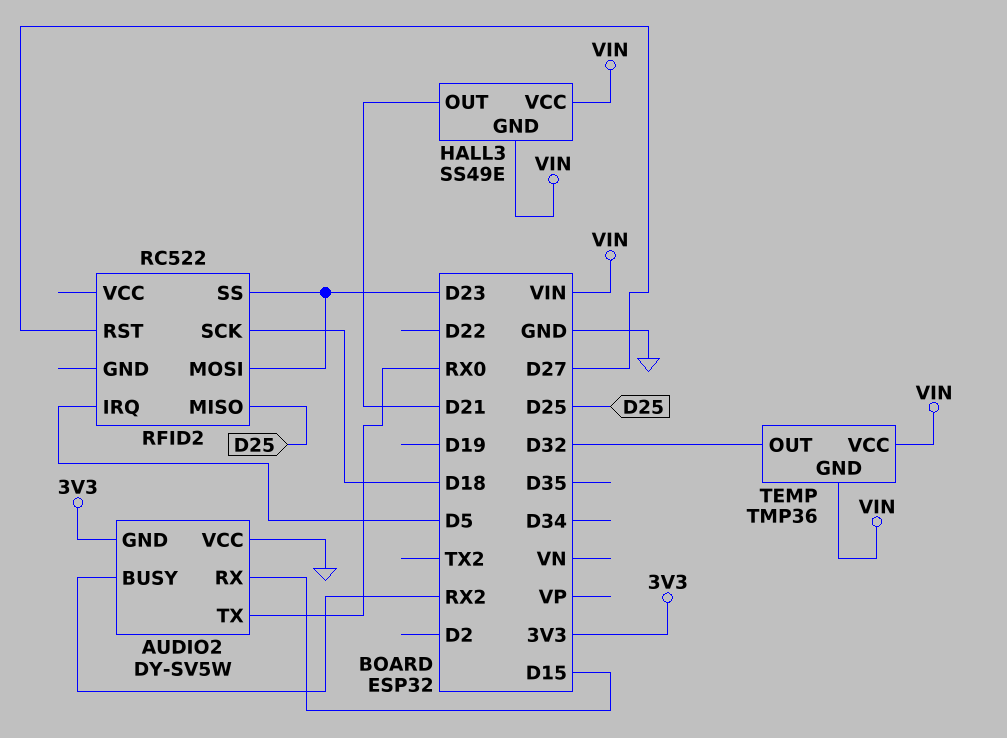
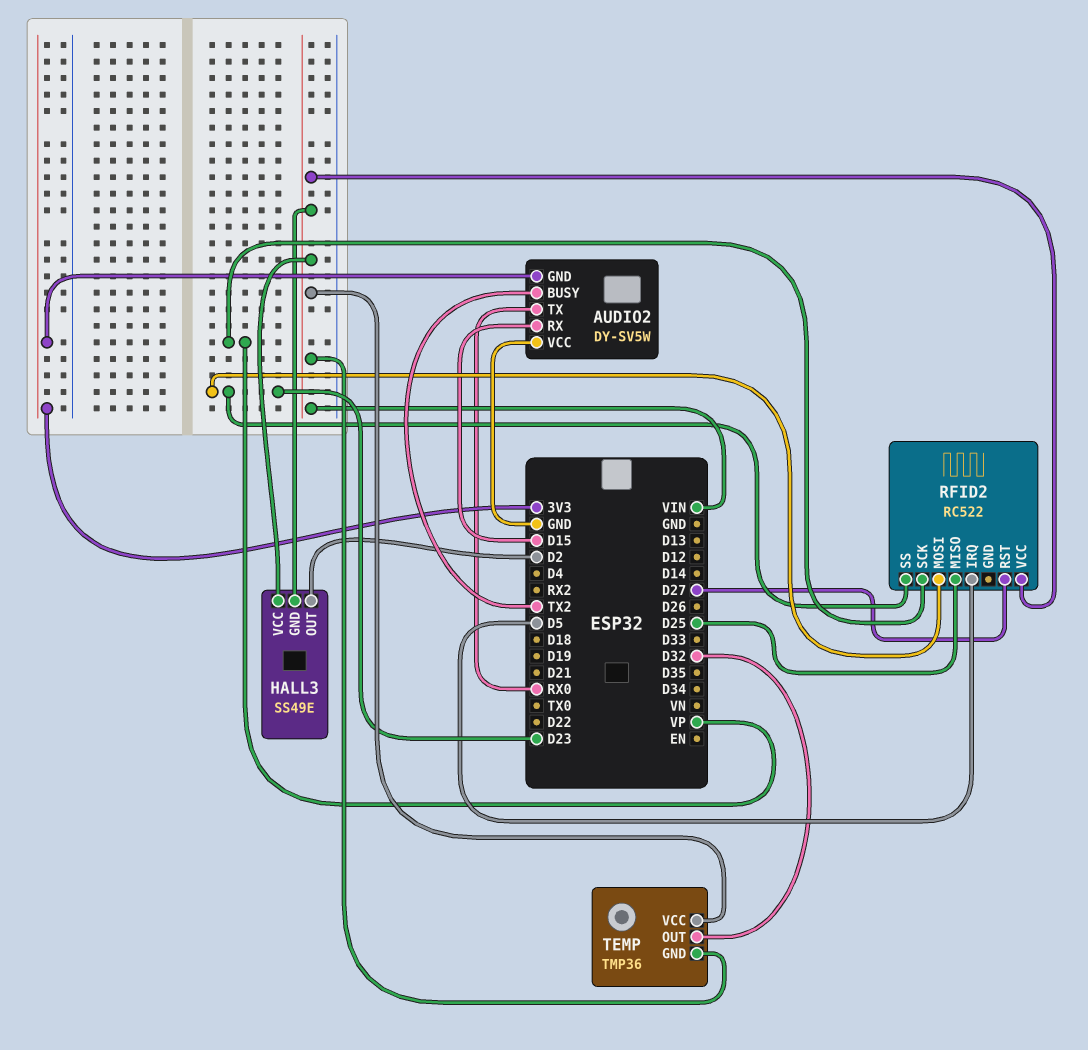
AUDIO2 pin BUSY: RX2 -> TX2
HALL3 pin OUT: D21 -> D2
RFID2 pin SCK: D18 -> VP
RFID2 pin VCC: none -> VIN

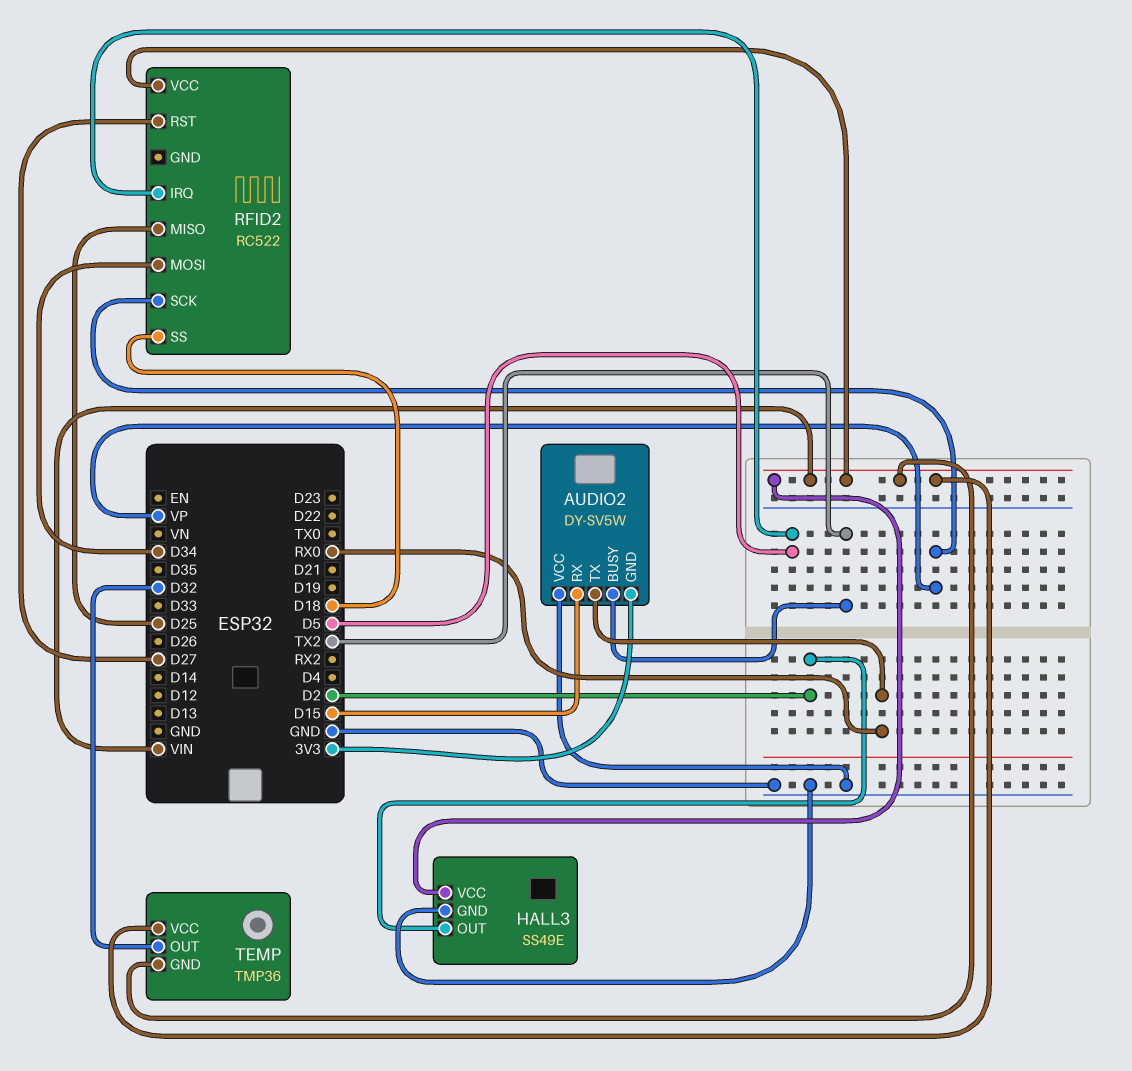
HALL3 pin GND: VIN -> GND
RFID2 pin MOSI: D23 -> D34
RFID2 pin SS: D23 -> D18

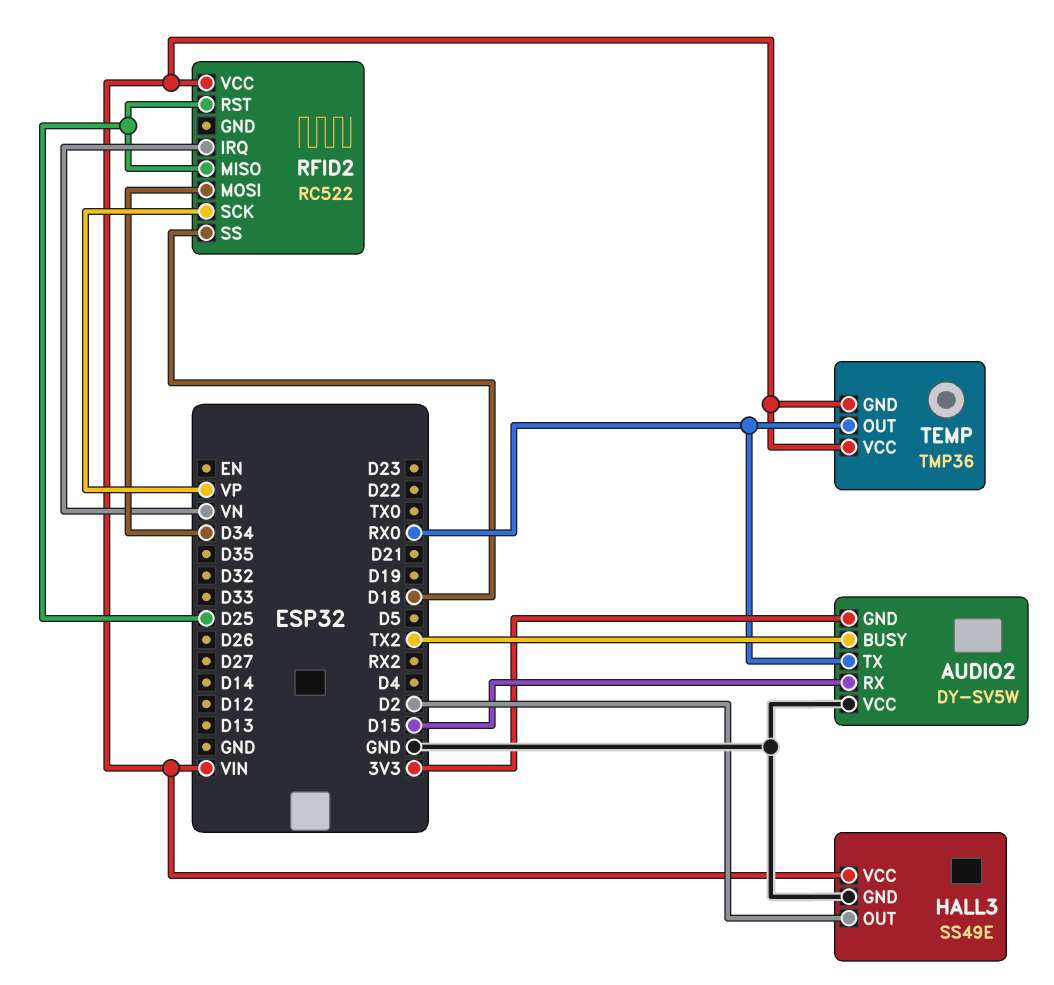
RFID2 pin IRQ: D5 -> VN
RFID2 pin RST: D27 -> D25
TEMP pin OUT: D32 -> RX0

